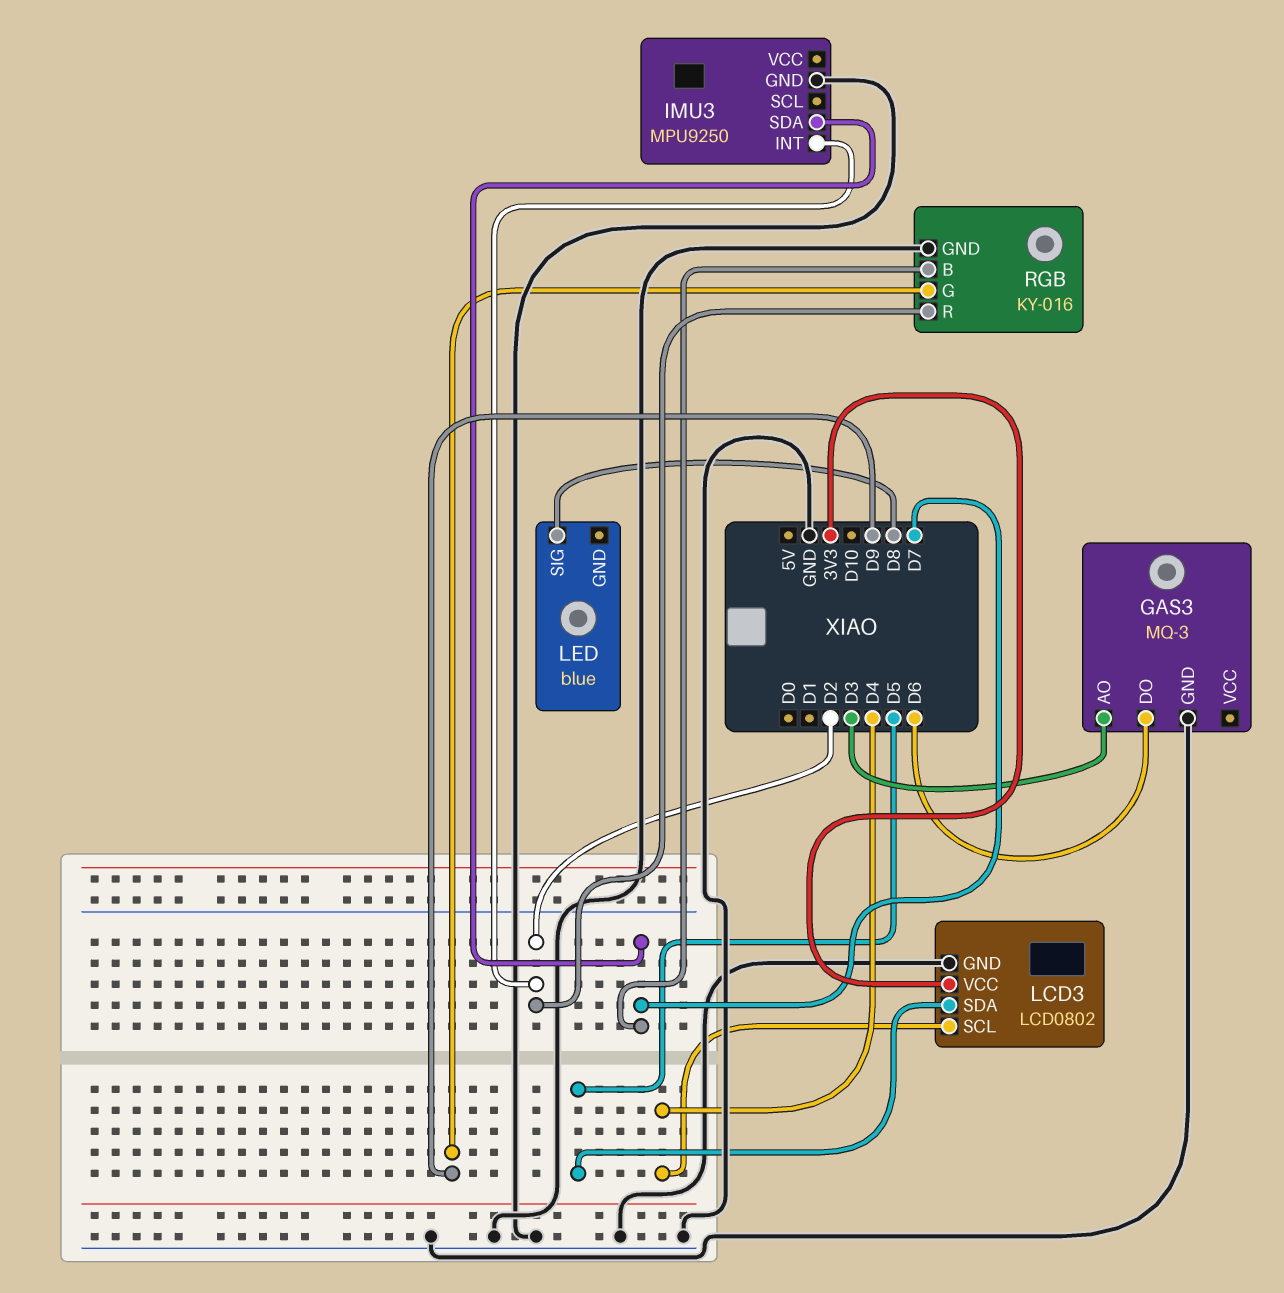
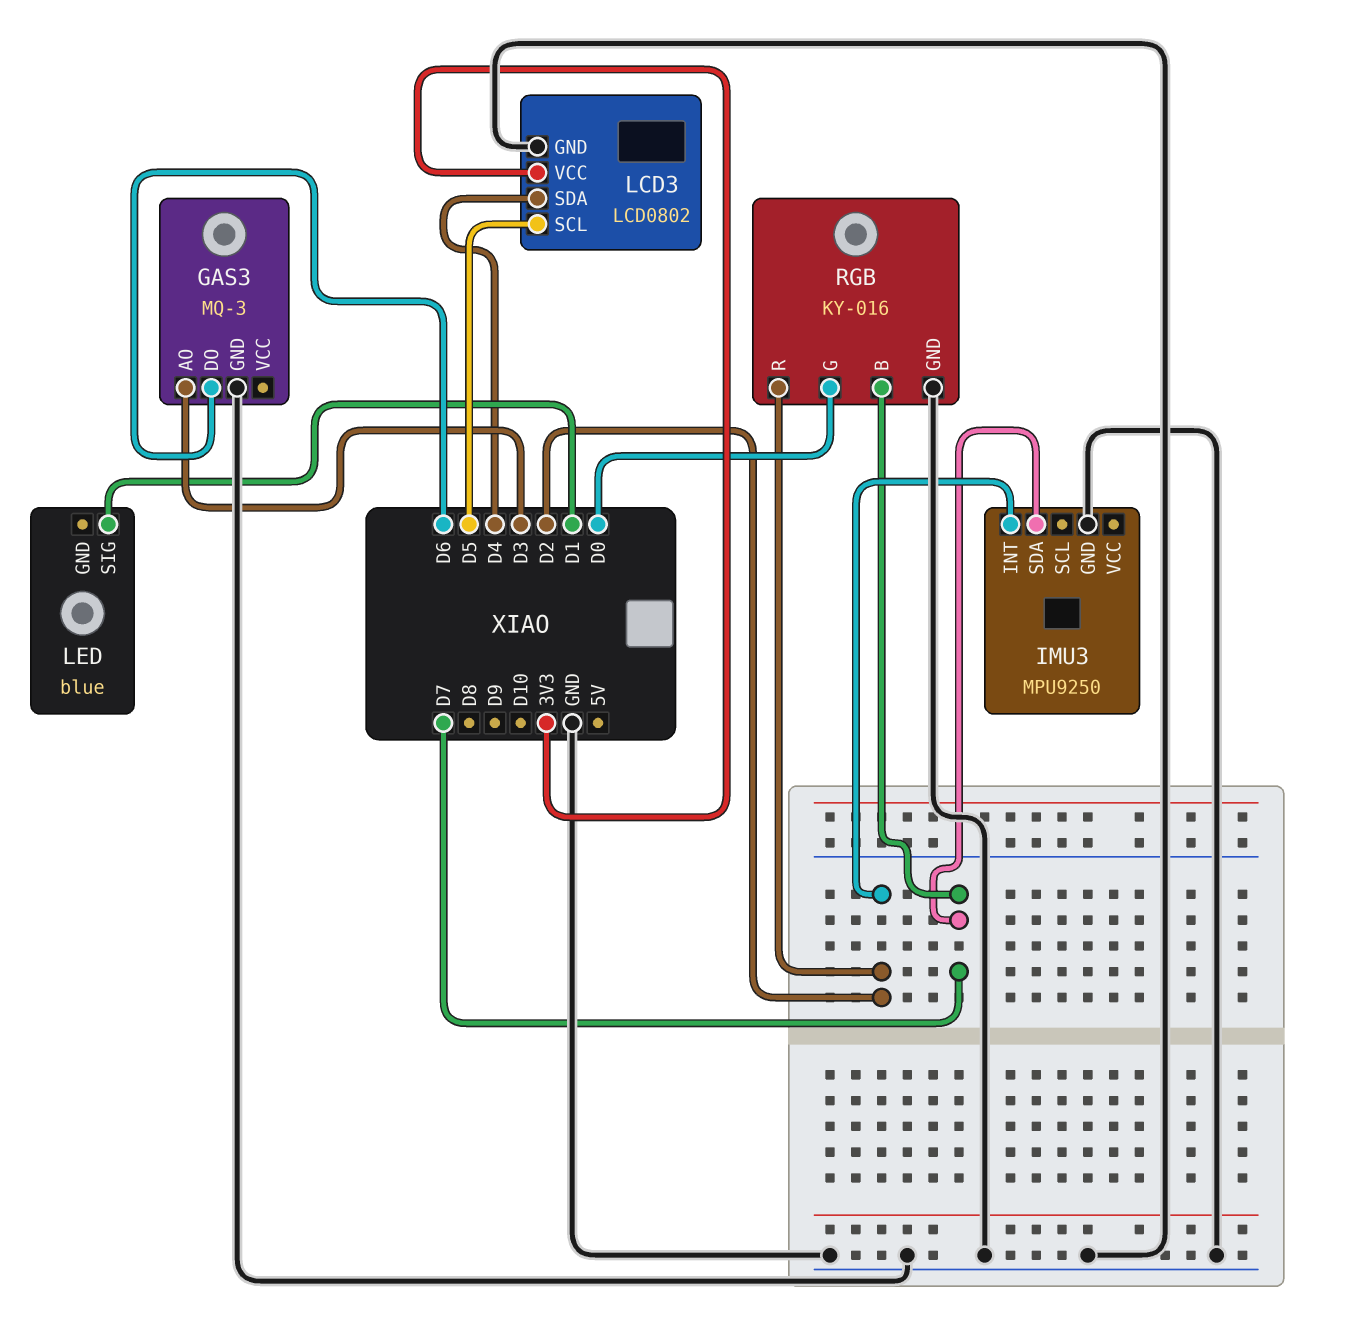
LCD3 pin SCL: D4 -> D5
LCD3 pin SDA: D5 -> D4
LED pin SIG: D8 -> D1
RGB pin G: D9 -> D0

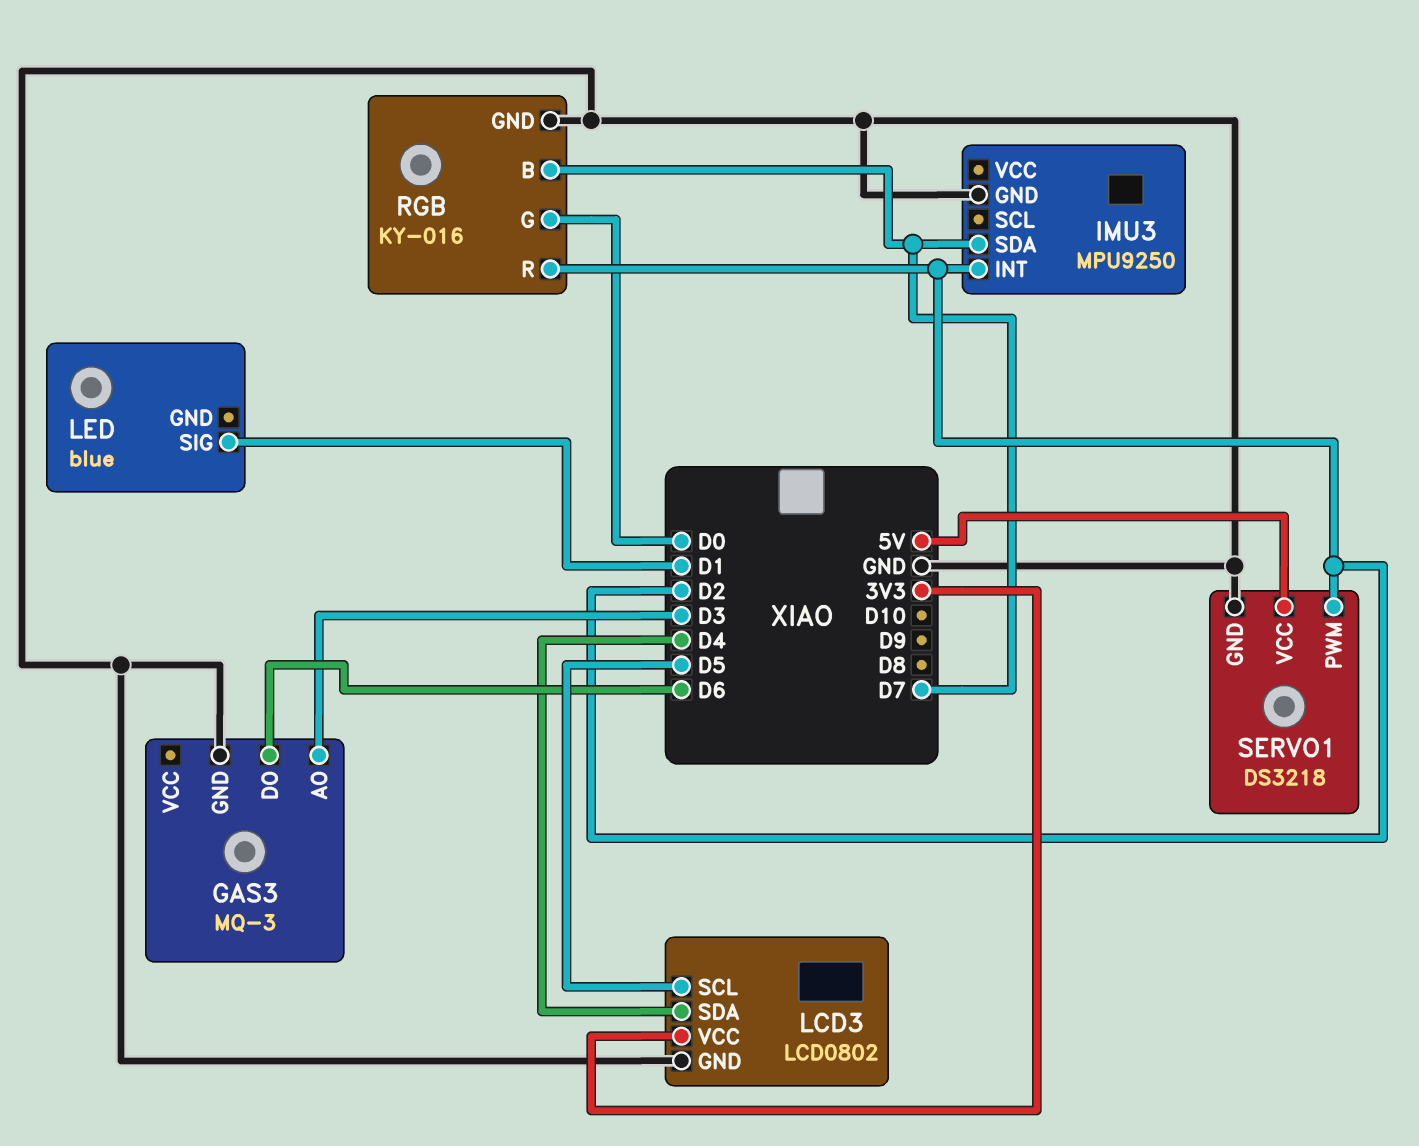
SERVO1: none -> DS3218
SERVO1 pin GND: none -> GND
SERVO1 pin PWM: none -> D2
SERVO1 pin VCC: none -> 5V

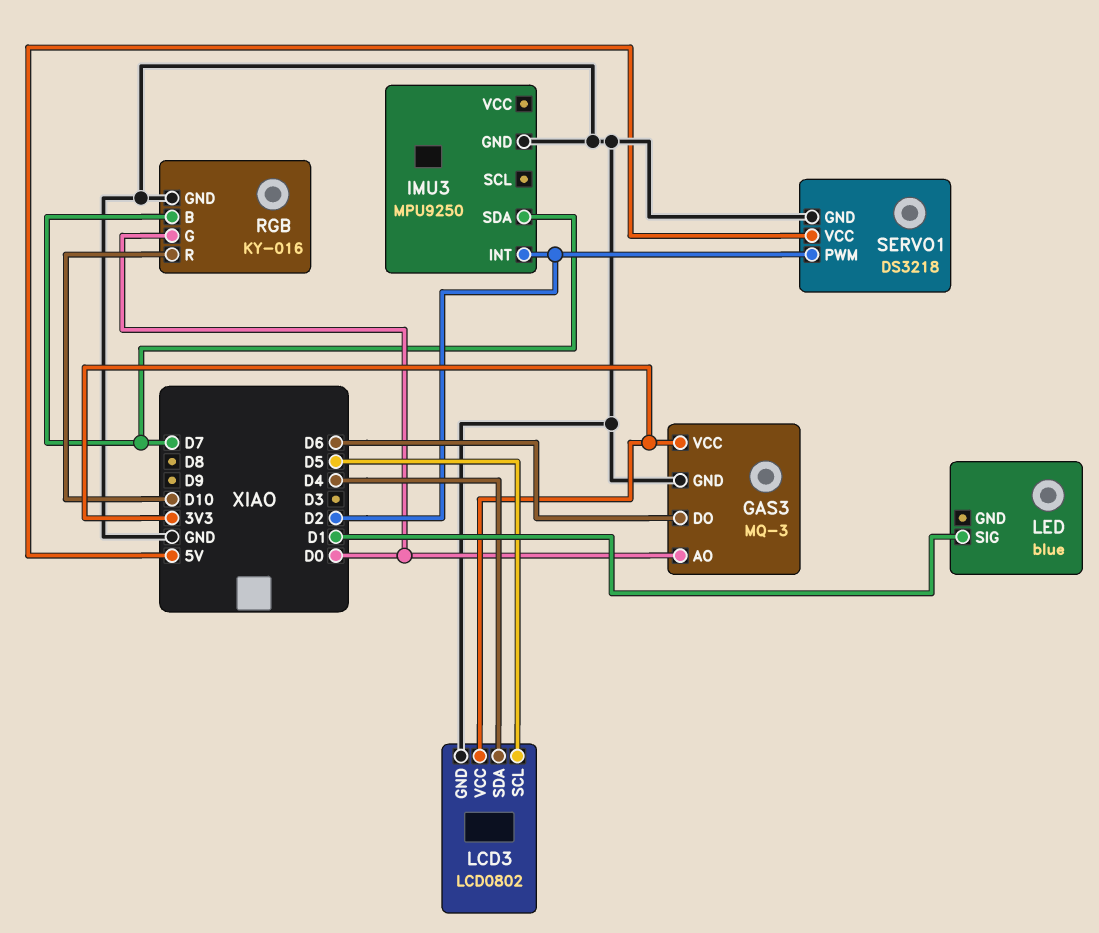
GAS3 pin AO: D3 -> D0
GAS3 pin VCC: none -> 3V3
RGB pin R: D2 -> D10

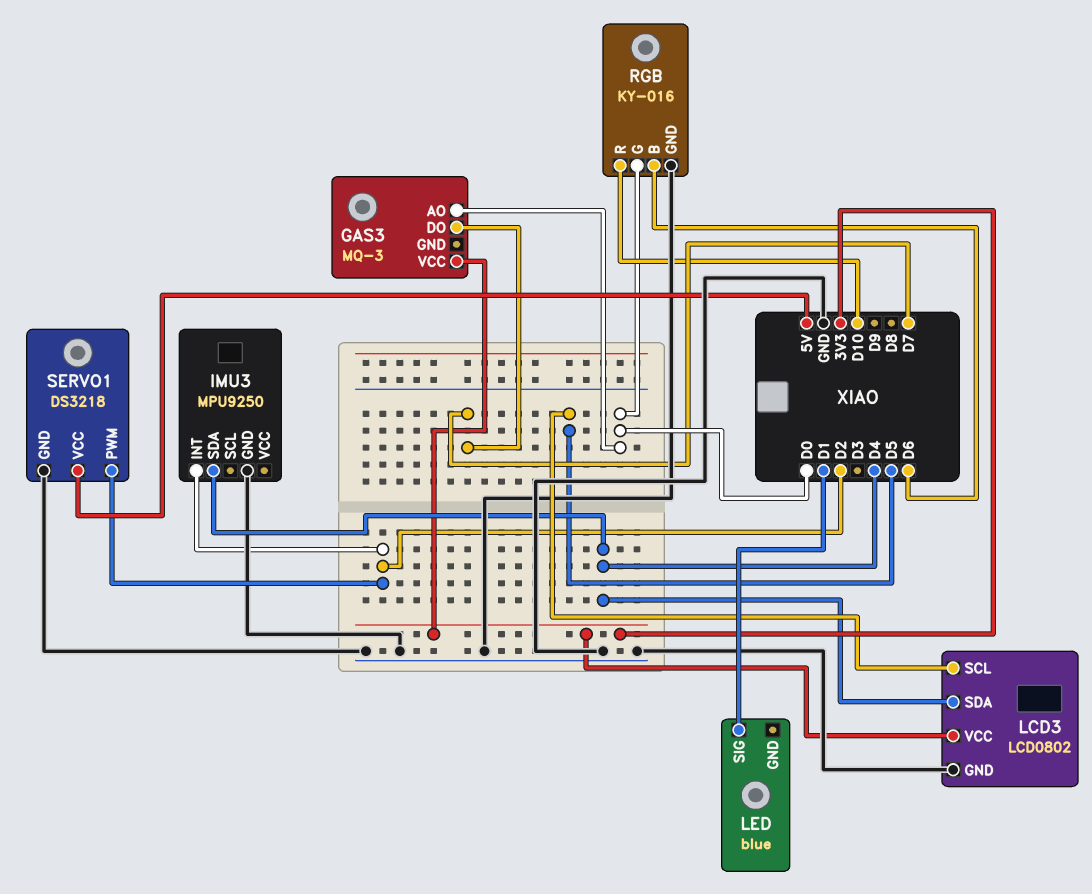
GAS3 pin DO: D6 -> D7
GAS3 pin GND: GND -> none
IMU3 pin SDA: D7 -> D4
RGB pin B: D7 -> D6

